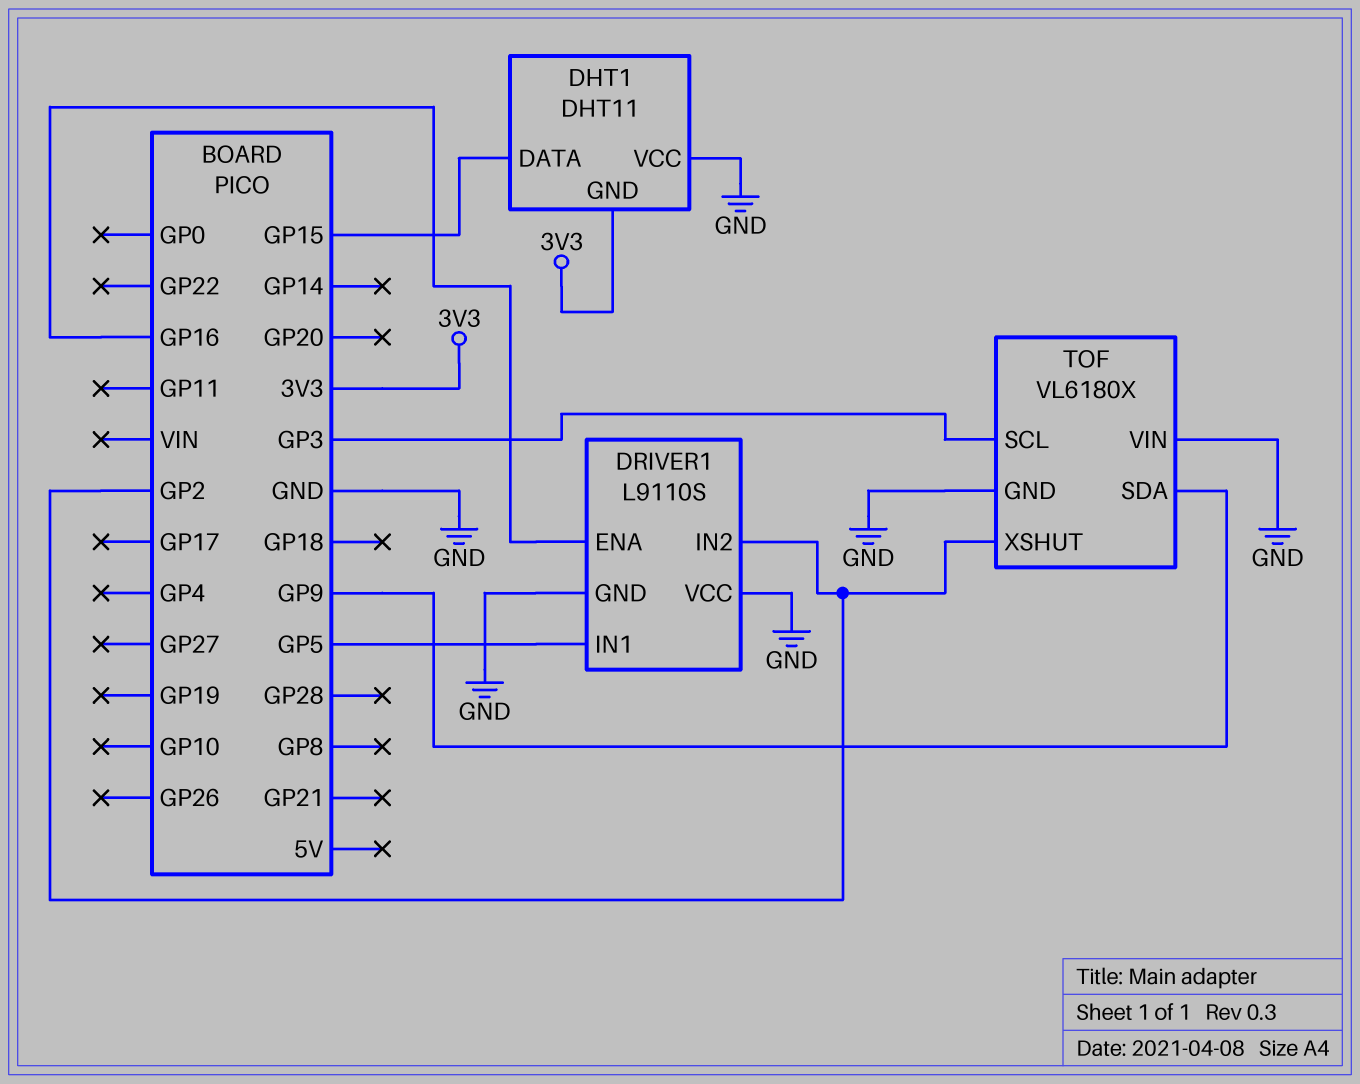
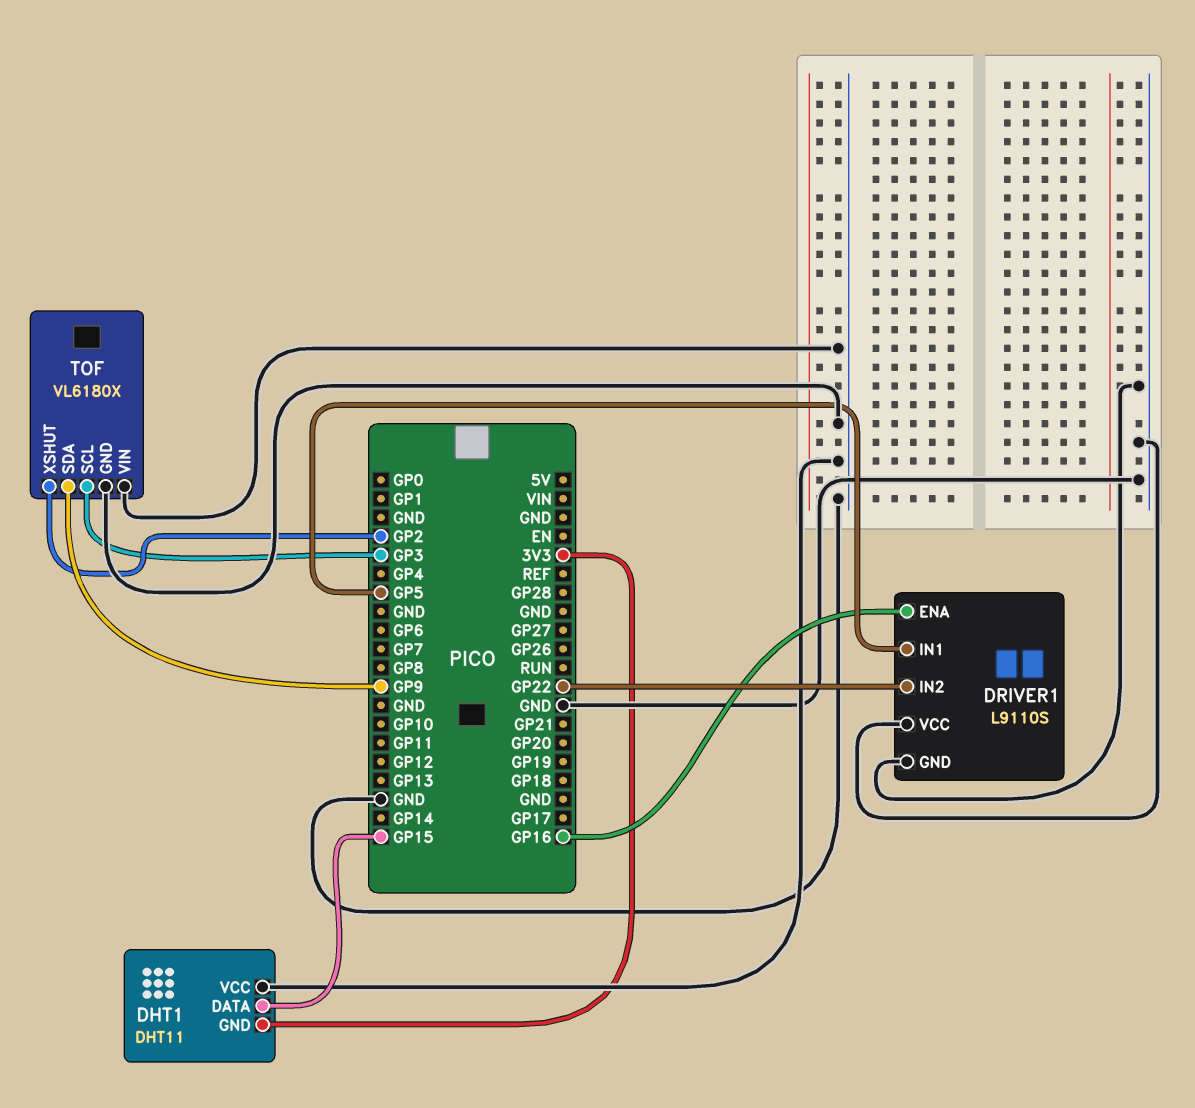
DRIVER1 pin IN2: GP2 -> GP22

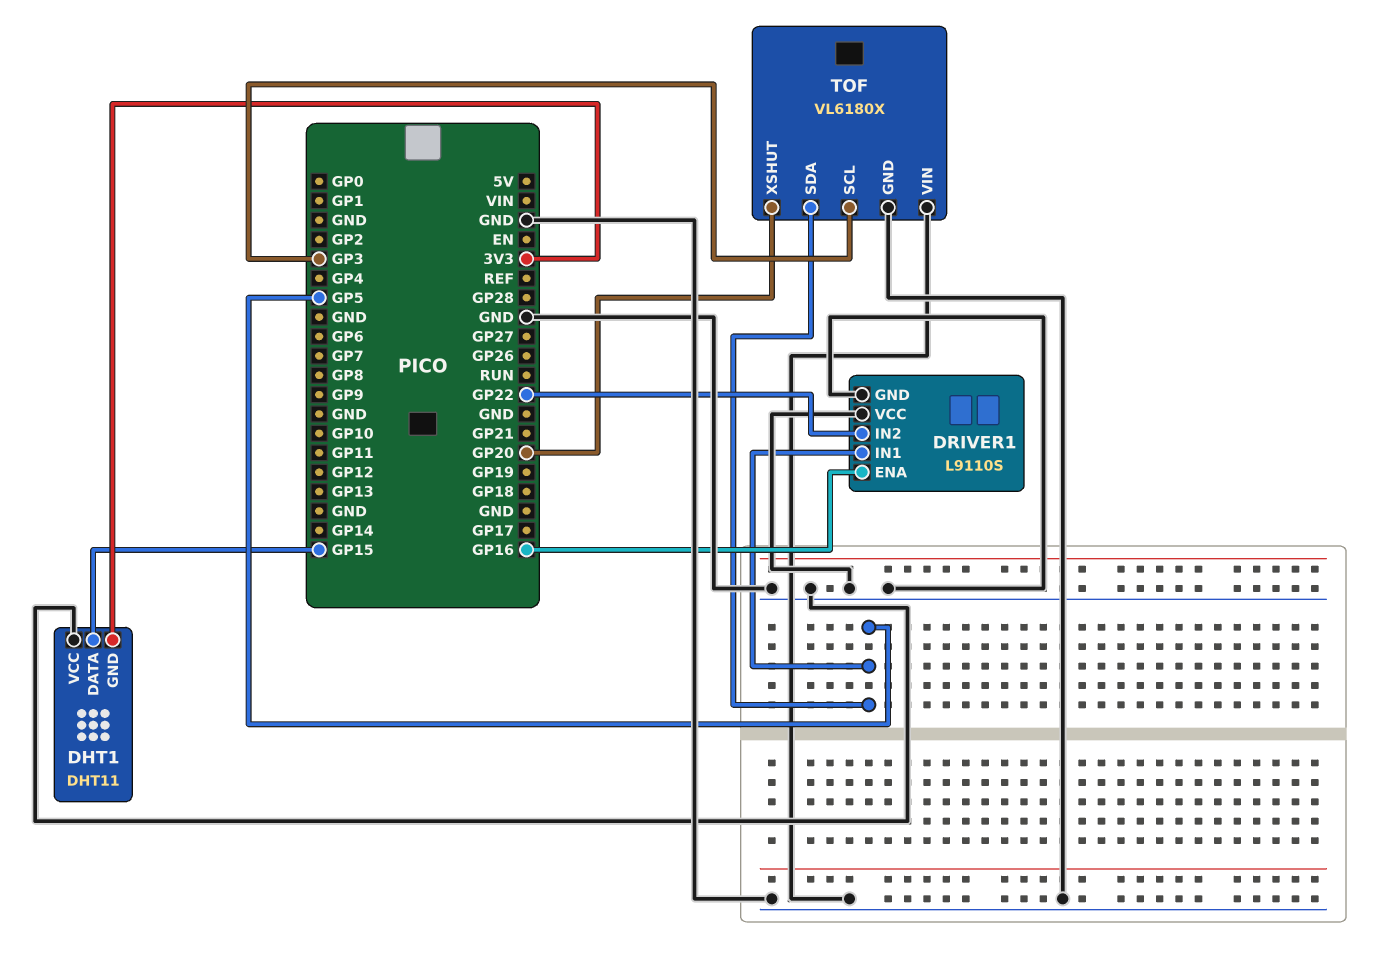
TOF pin SDA: GP9 -> GP5
TOF pin XSHUT: GP2 -> GP20

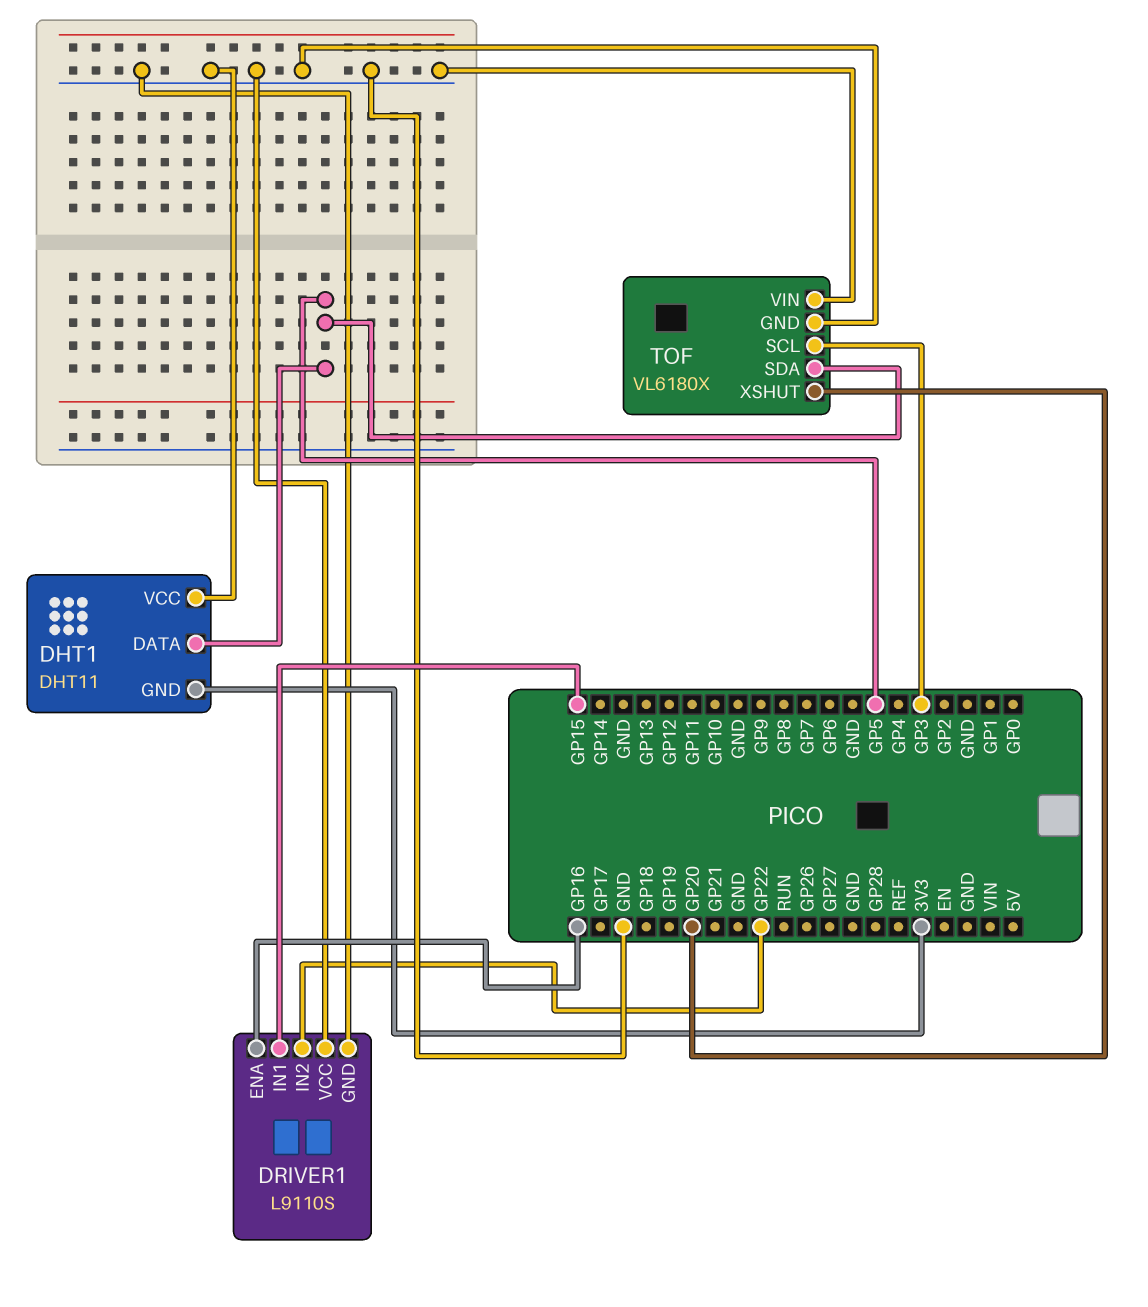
DHT1 pin DATA: GP15 -> GP5
DRIVER1 pin IN1: GP5 -> GP15

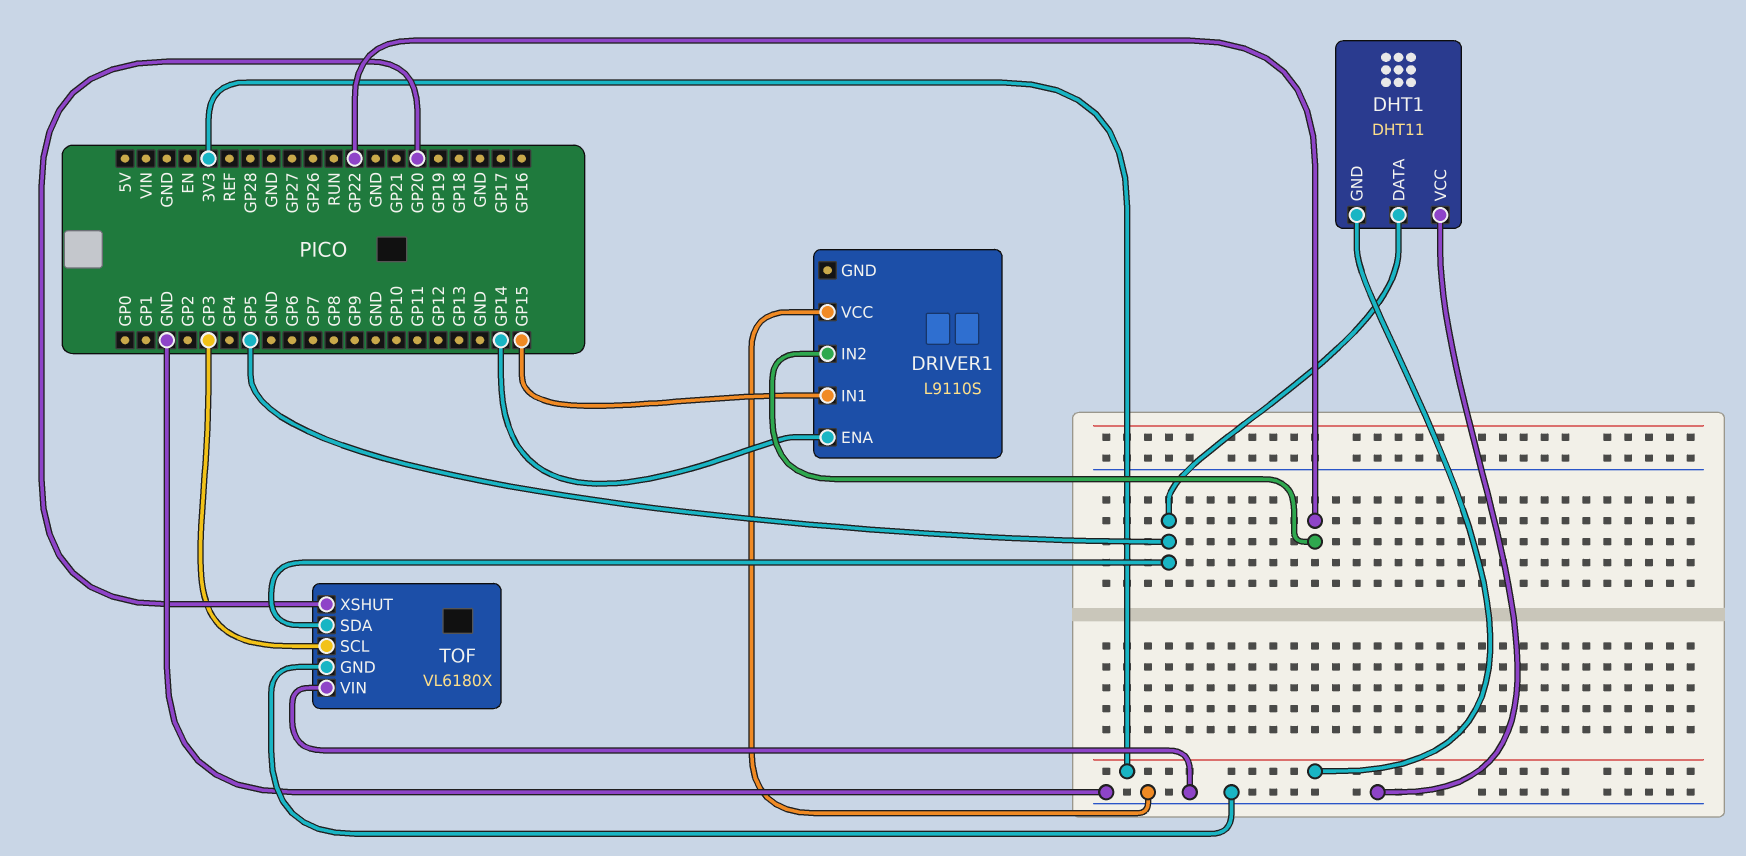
DRIVER1 pin ENA: GP16 -> GP14
DRIVER1 pin GND: GND -> none

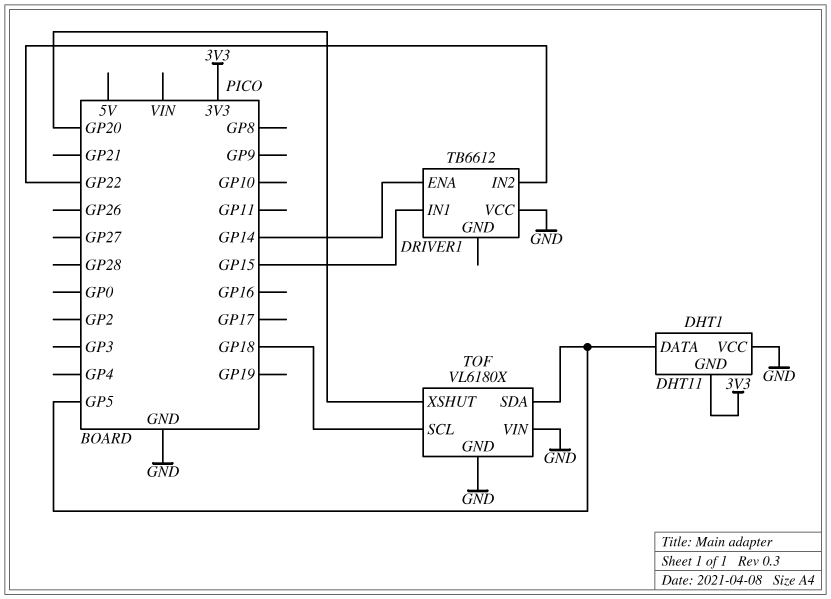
DRIVER1: L9110S -> TB6612
TOF pin SCL: GP3 -> GP18

